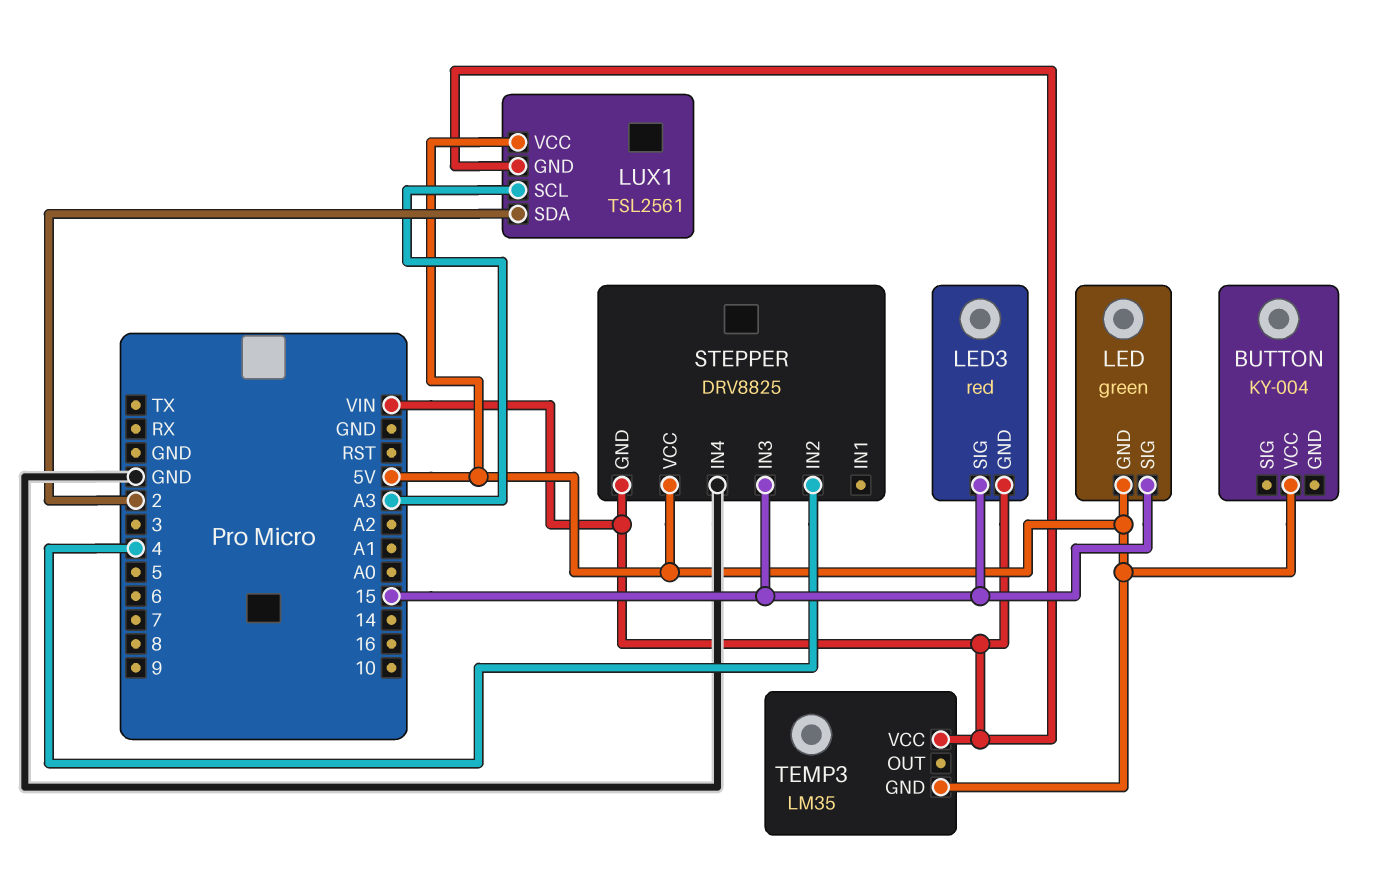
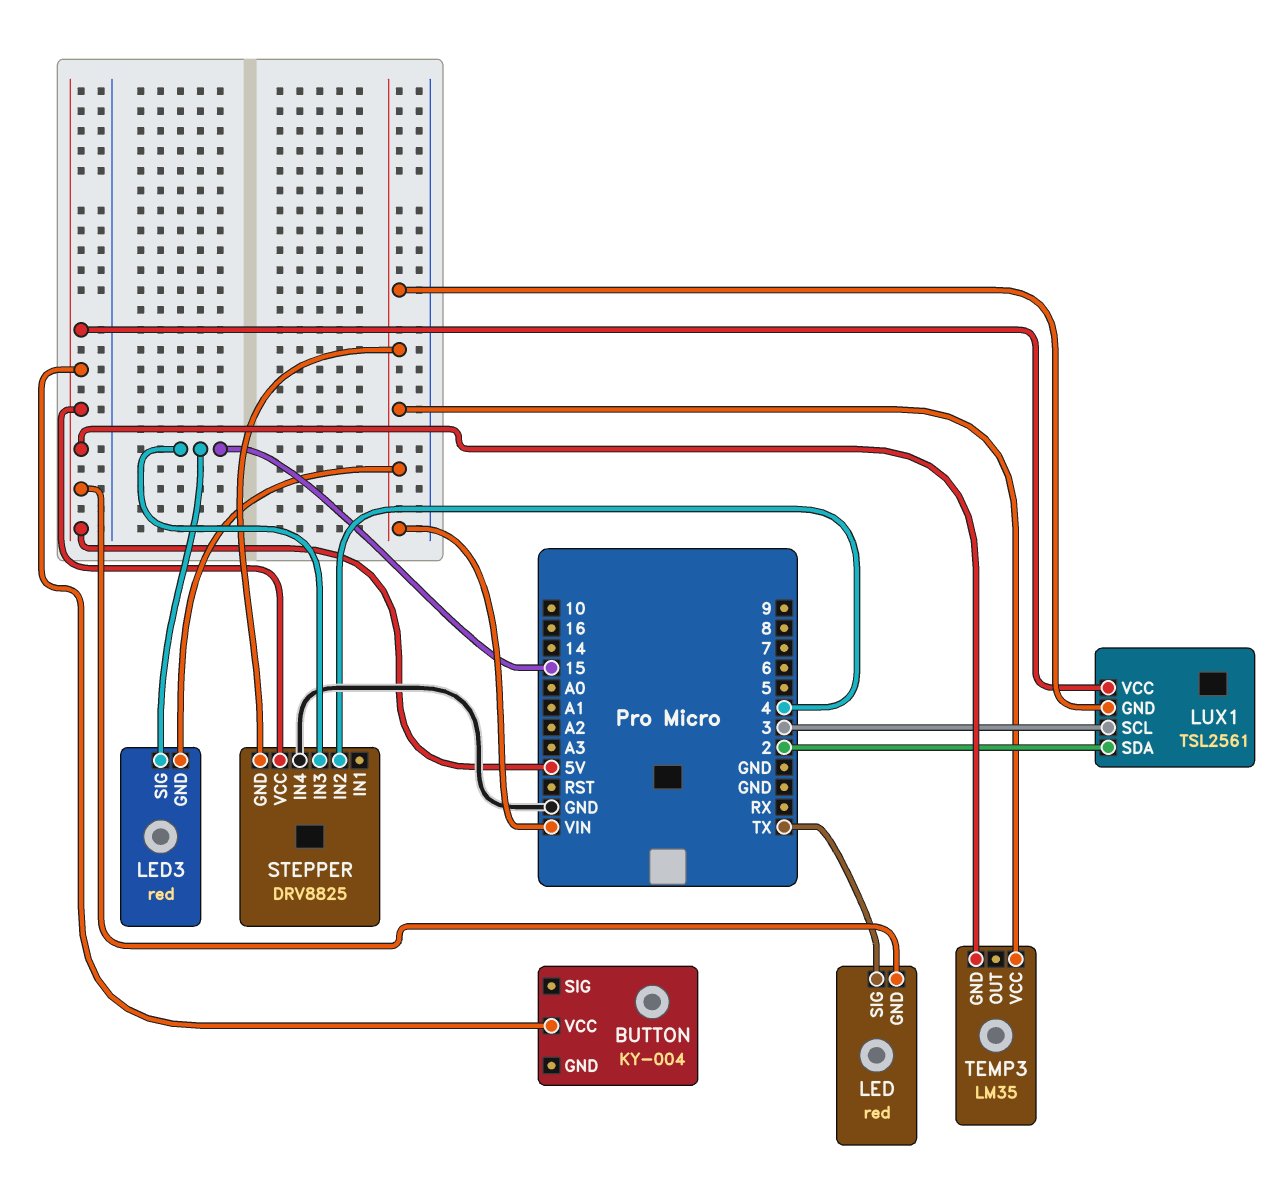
LED: green -> red
LED pin SIG: 15 -> TX
LUX1 pin SCL: A3 -> 3

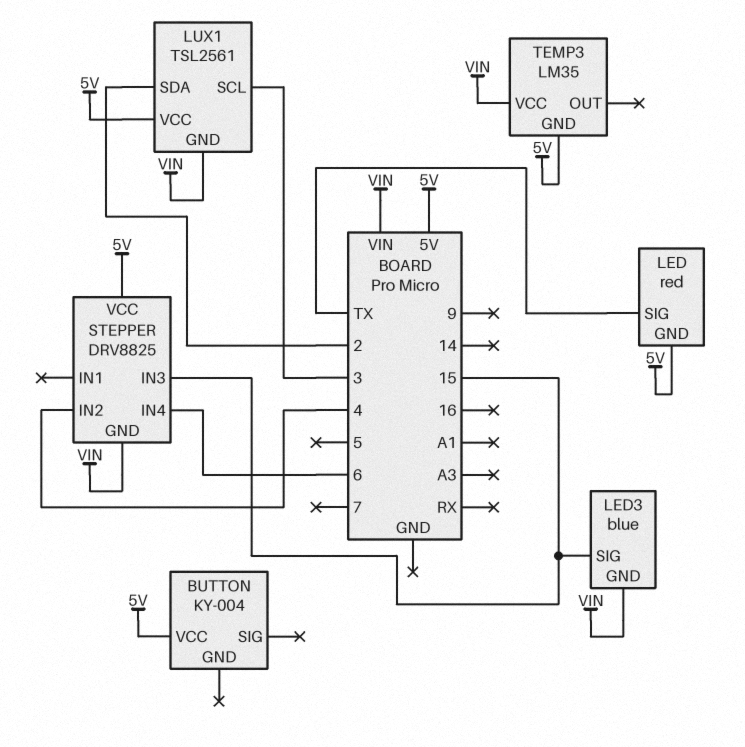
LED3: red -> blue
STEPPER pin IN4: GND -> 6

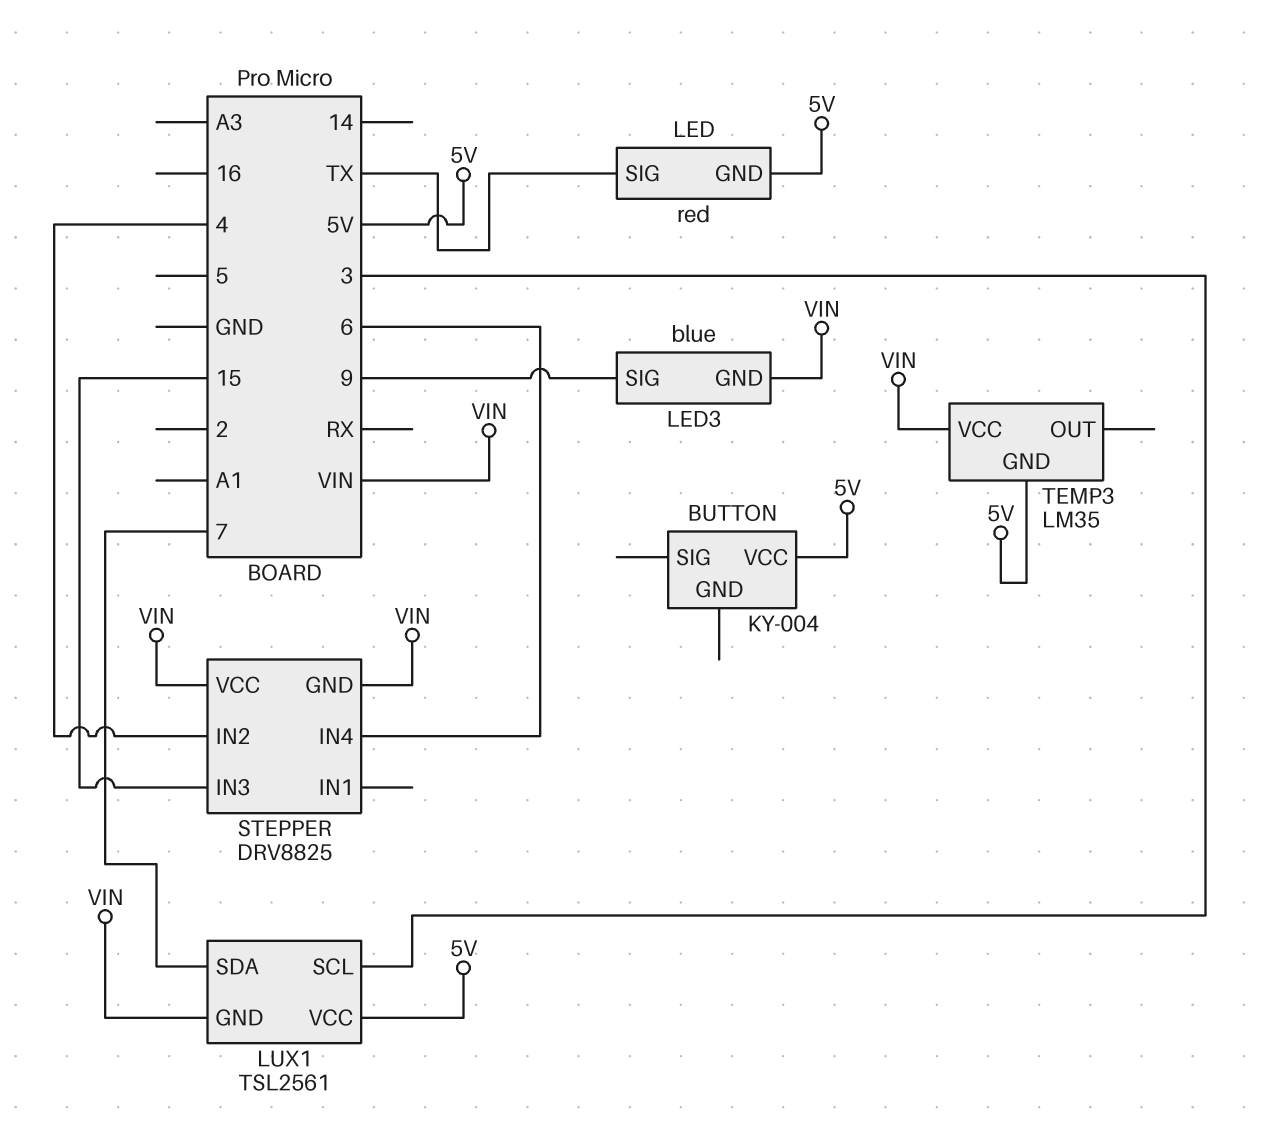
LED3 pin SIG: 15 -> 9
LUX1 pin SDA: 2 -> 7
STEPPER pin VCC: 5V -> VIN

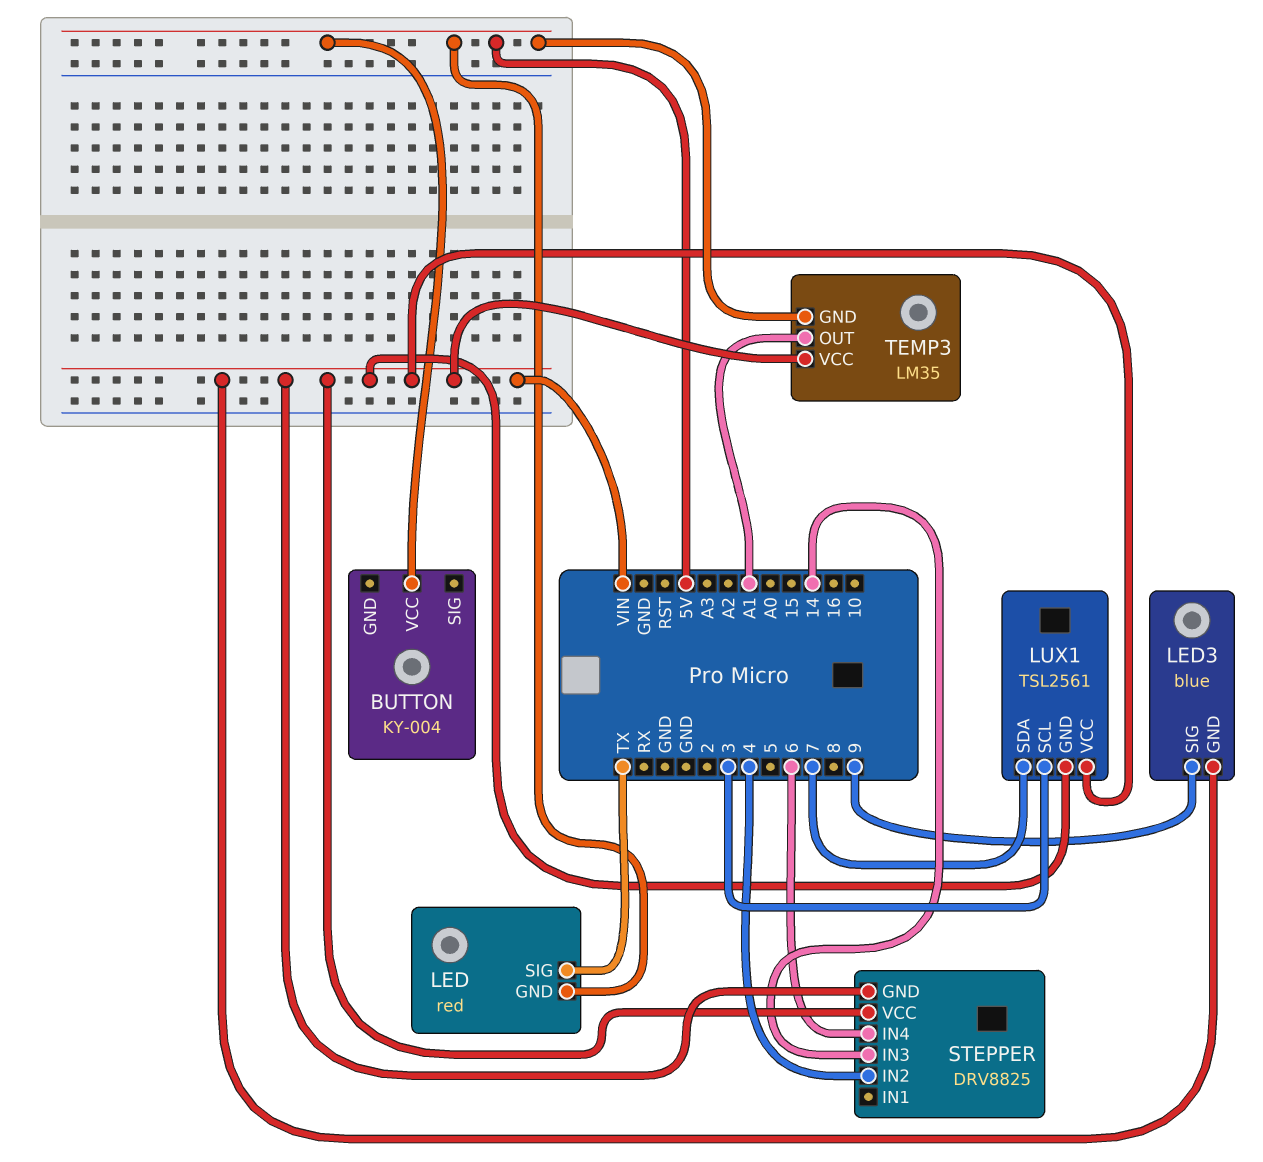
LUX1 pin VCC: 5V -> VIN
STEPPER pin IN3: 15 -> 14
TEMP3 pin OUT: none -> A1

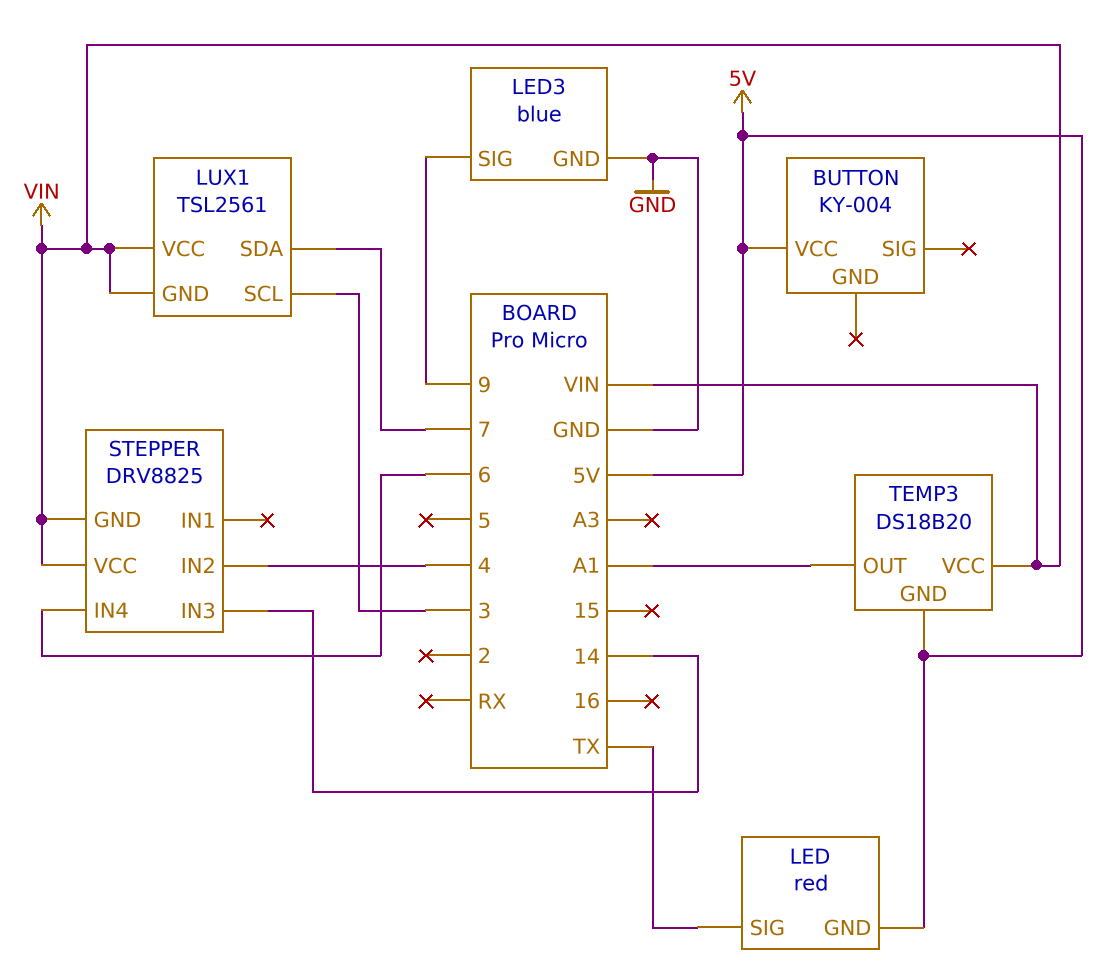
LED3 pin GND: VIN -> GND
TEMP3: LM35 -> DS18B20

